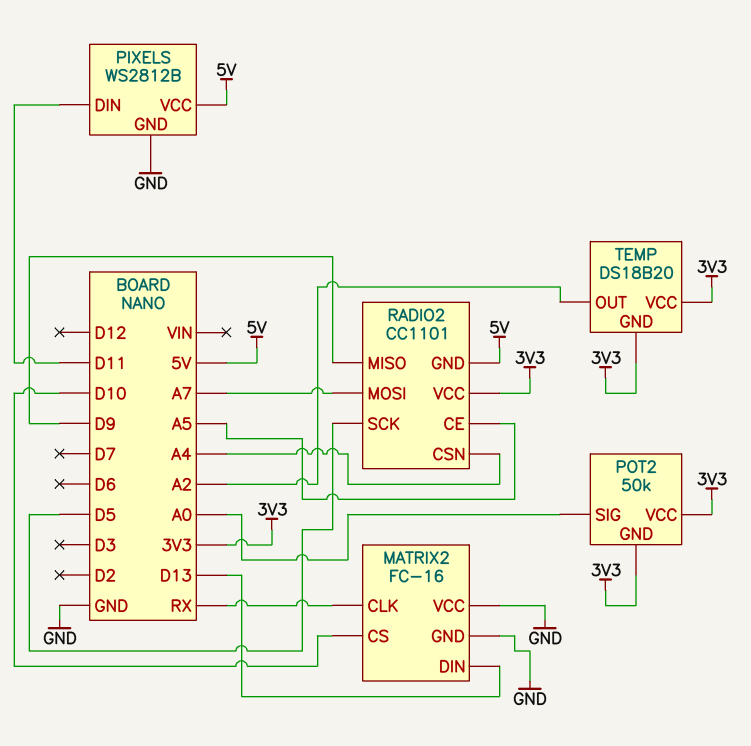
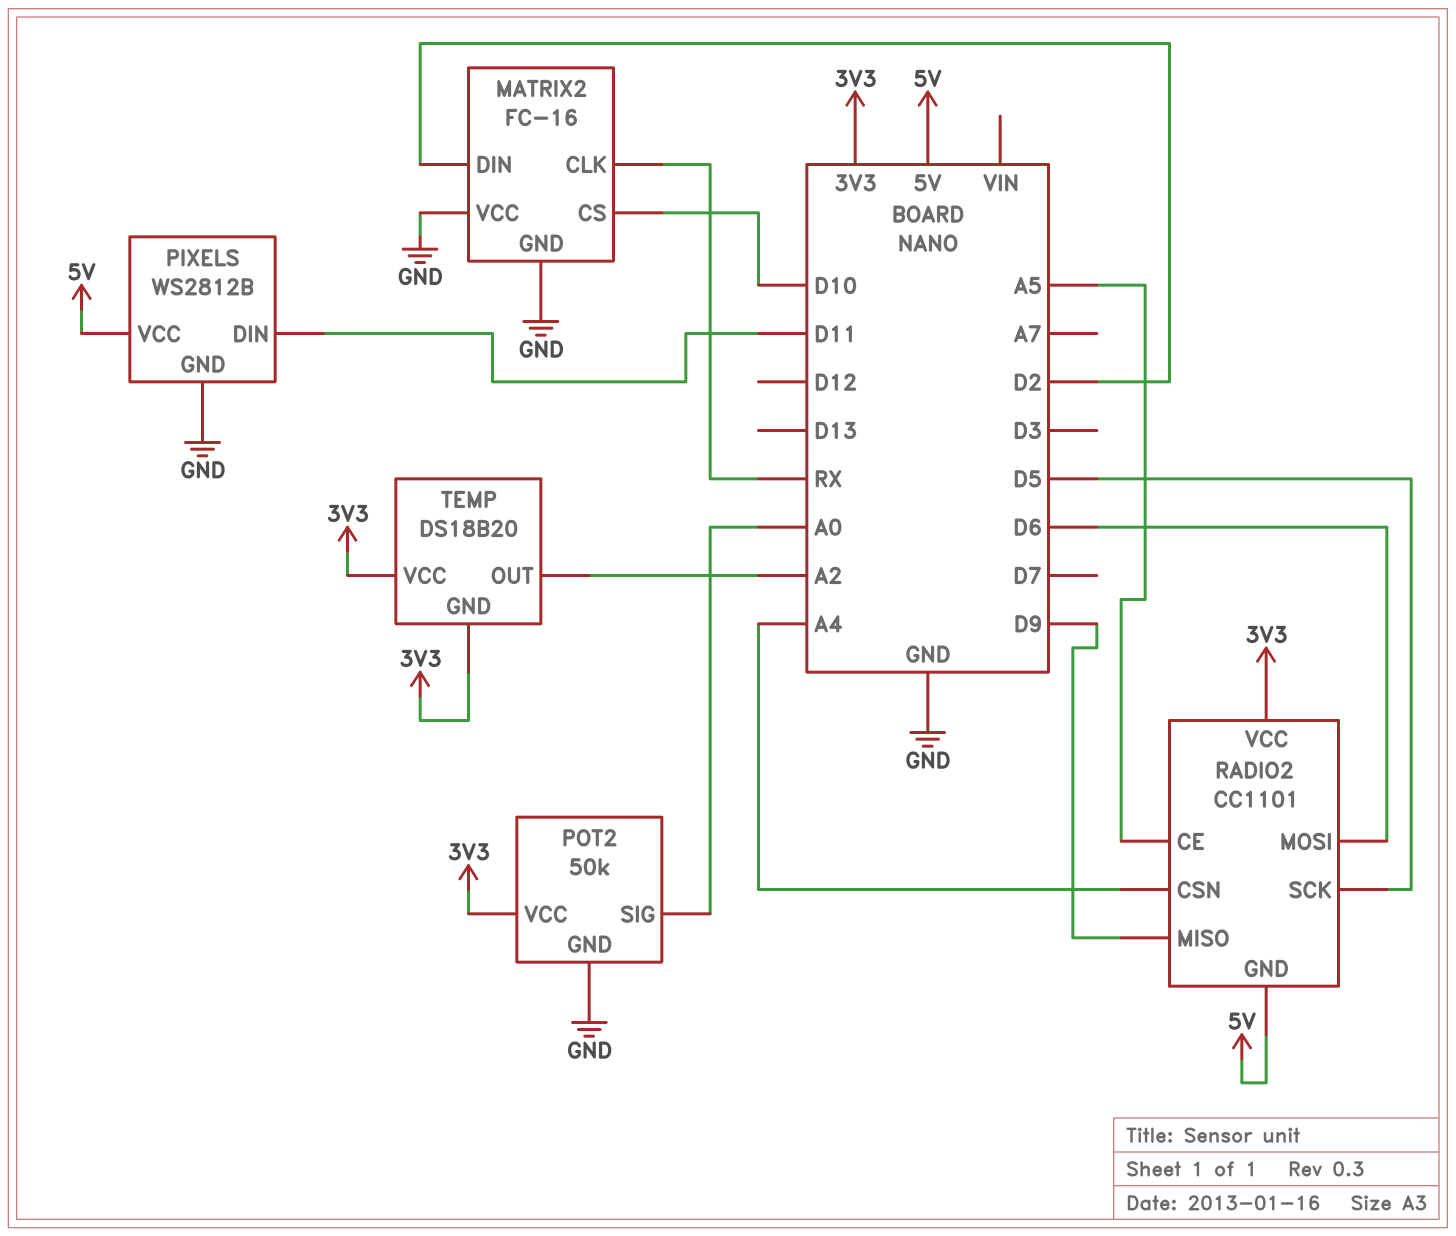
MATRIX2 pin DIN: D13 -> D2
POT2 pin GND: 3V3 -> GND
RADIO2 pin MOSI: A7 -> D6

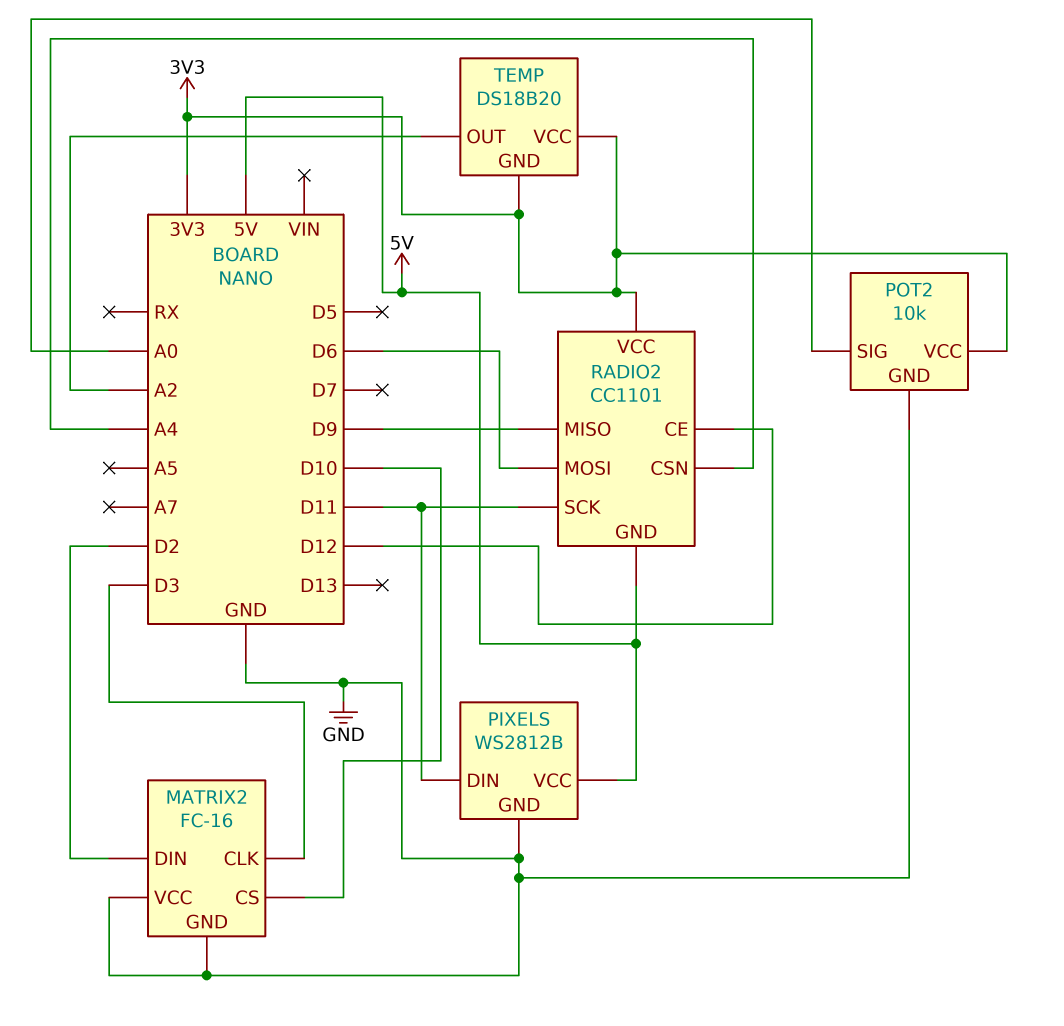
MATRIX2 pin CLK: RX -> D3
POT2: 50k -> 10k
RADIO2 pin CE: A5 -> D12
RADIO2 pin SCK: D5 -> D11

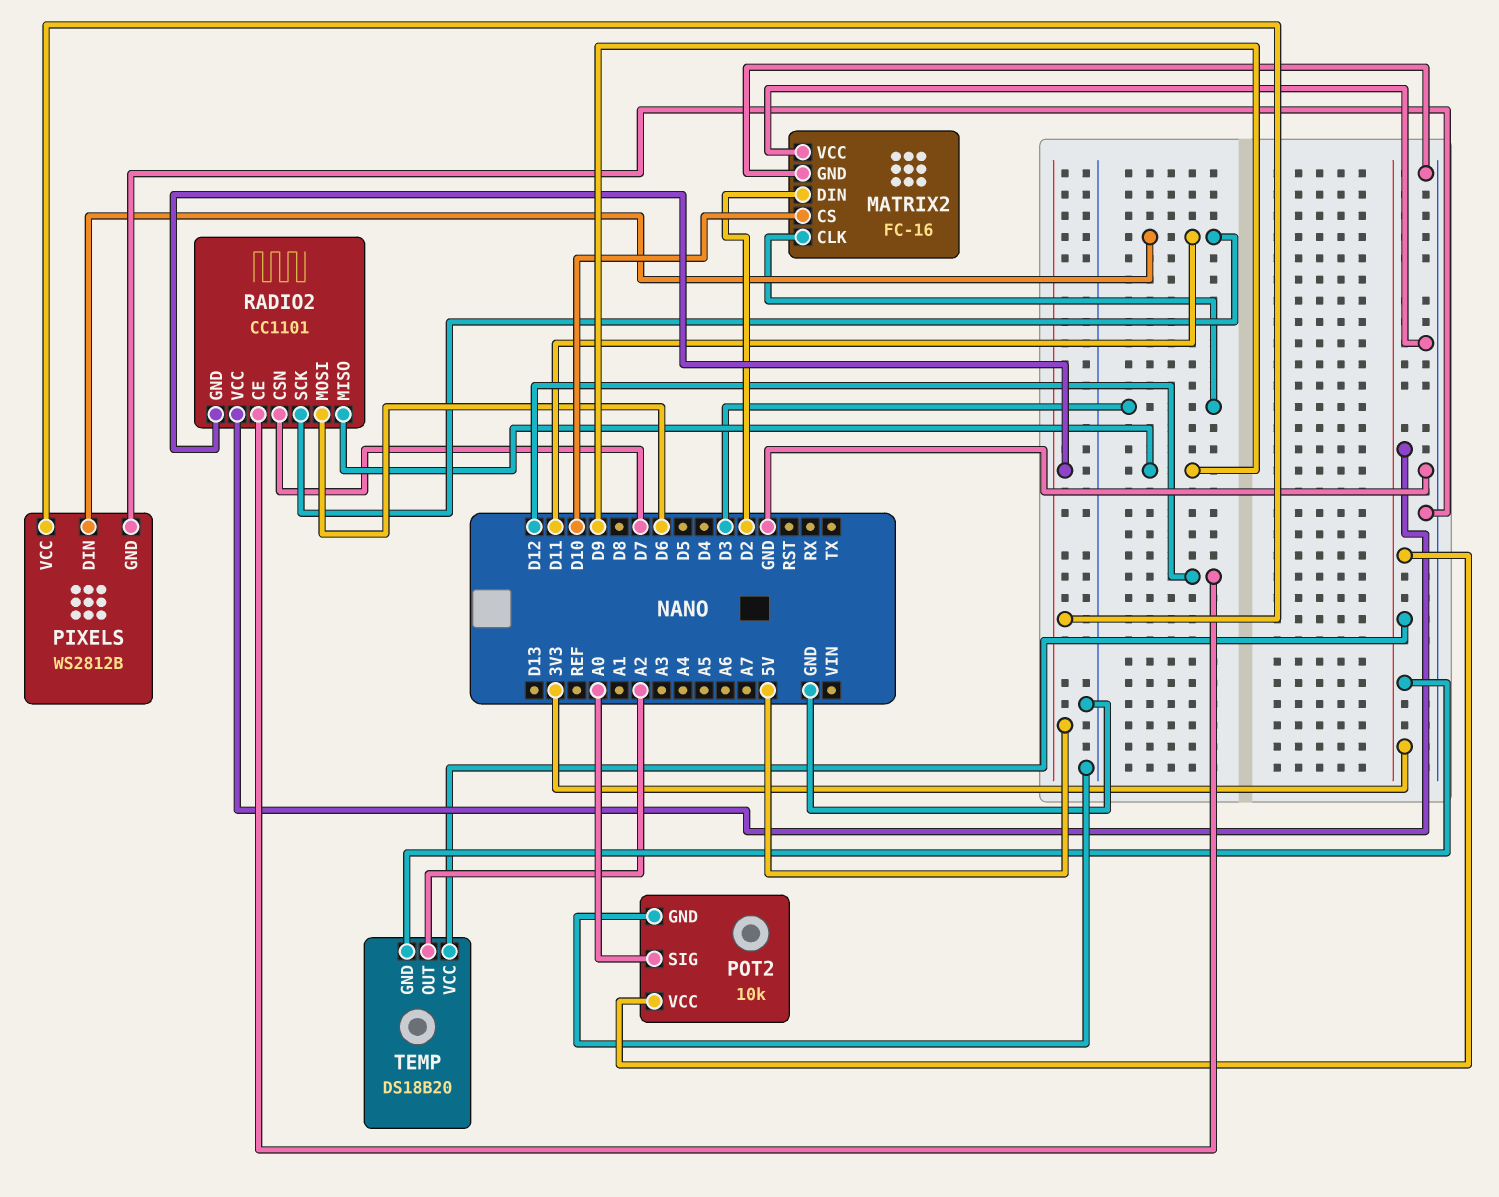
RADIO2 pin CSN: A4 -> D7

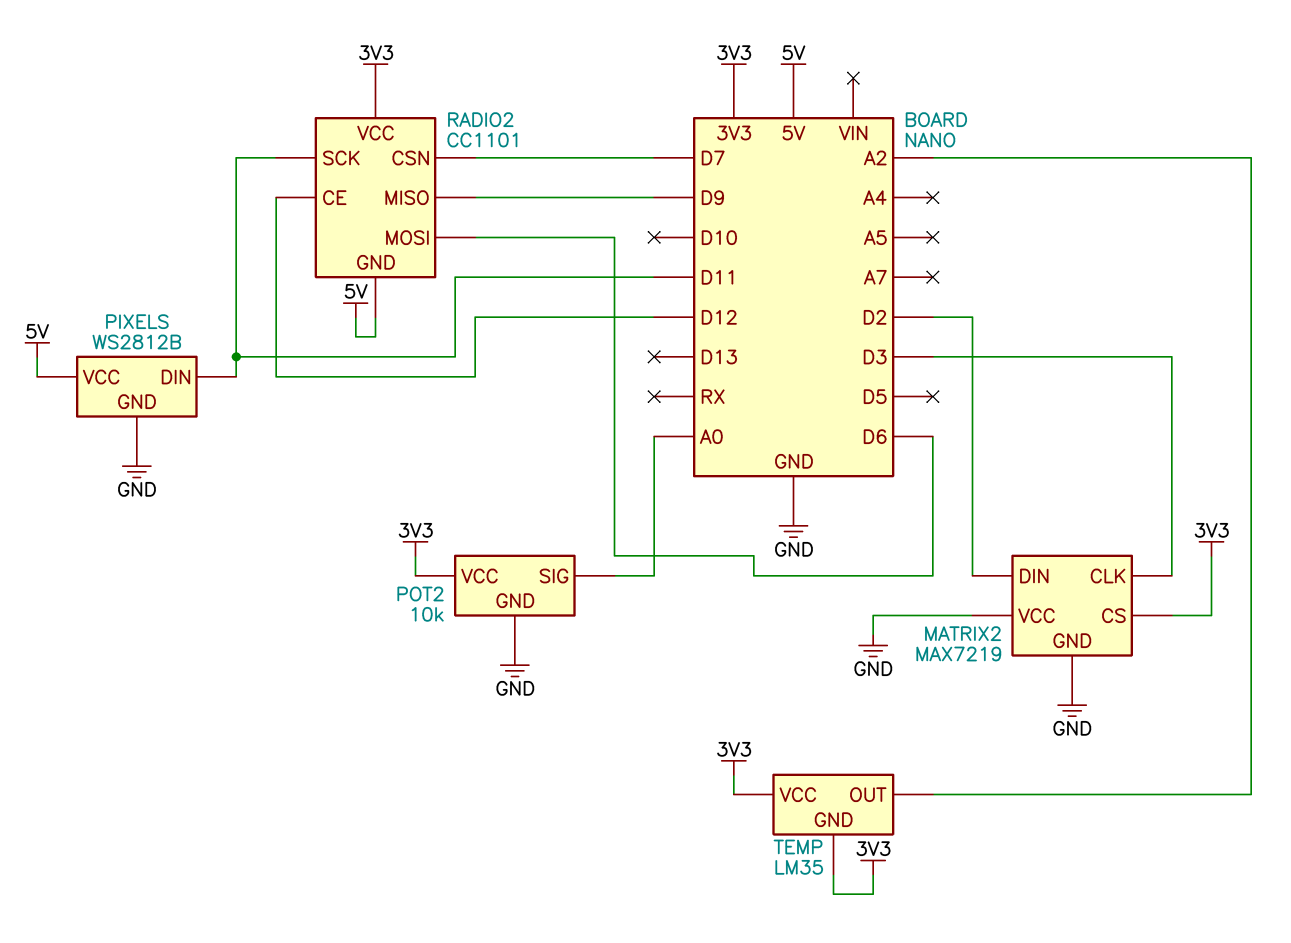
MATRIX2: FC-16 -> MAX7219
MATRIX2 pin CS: D10 -> 3V3
TEMP: DS18B20 -> LM35

